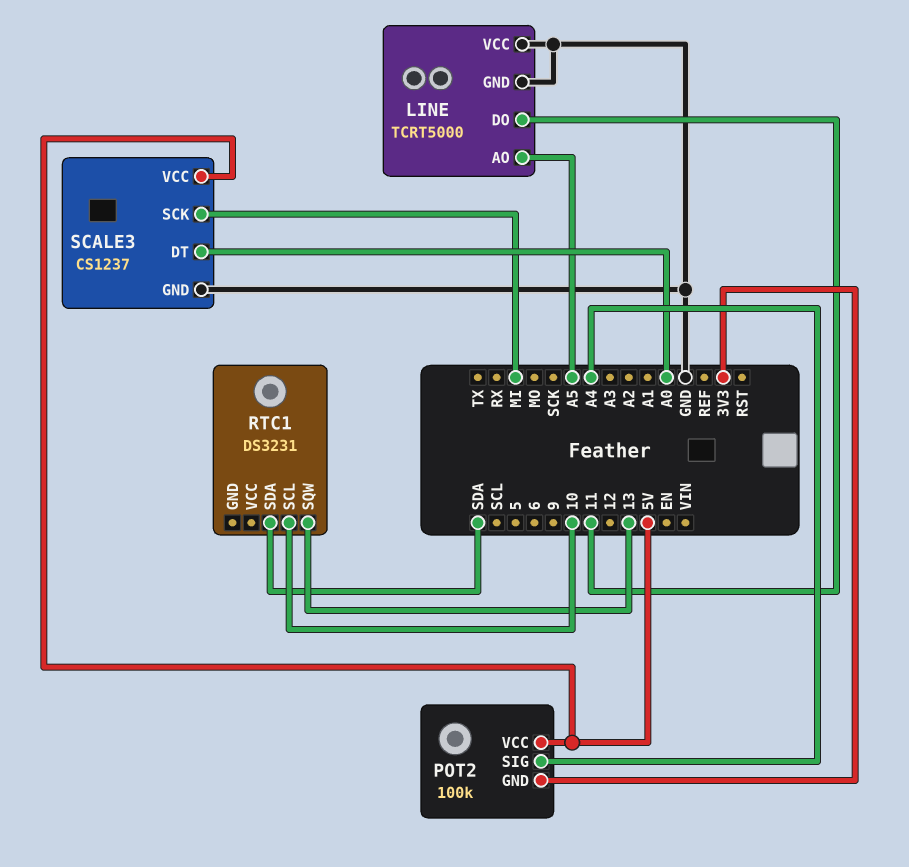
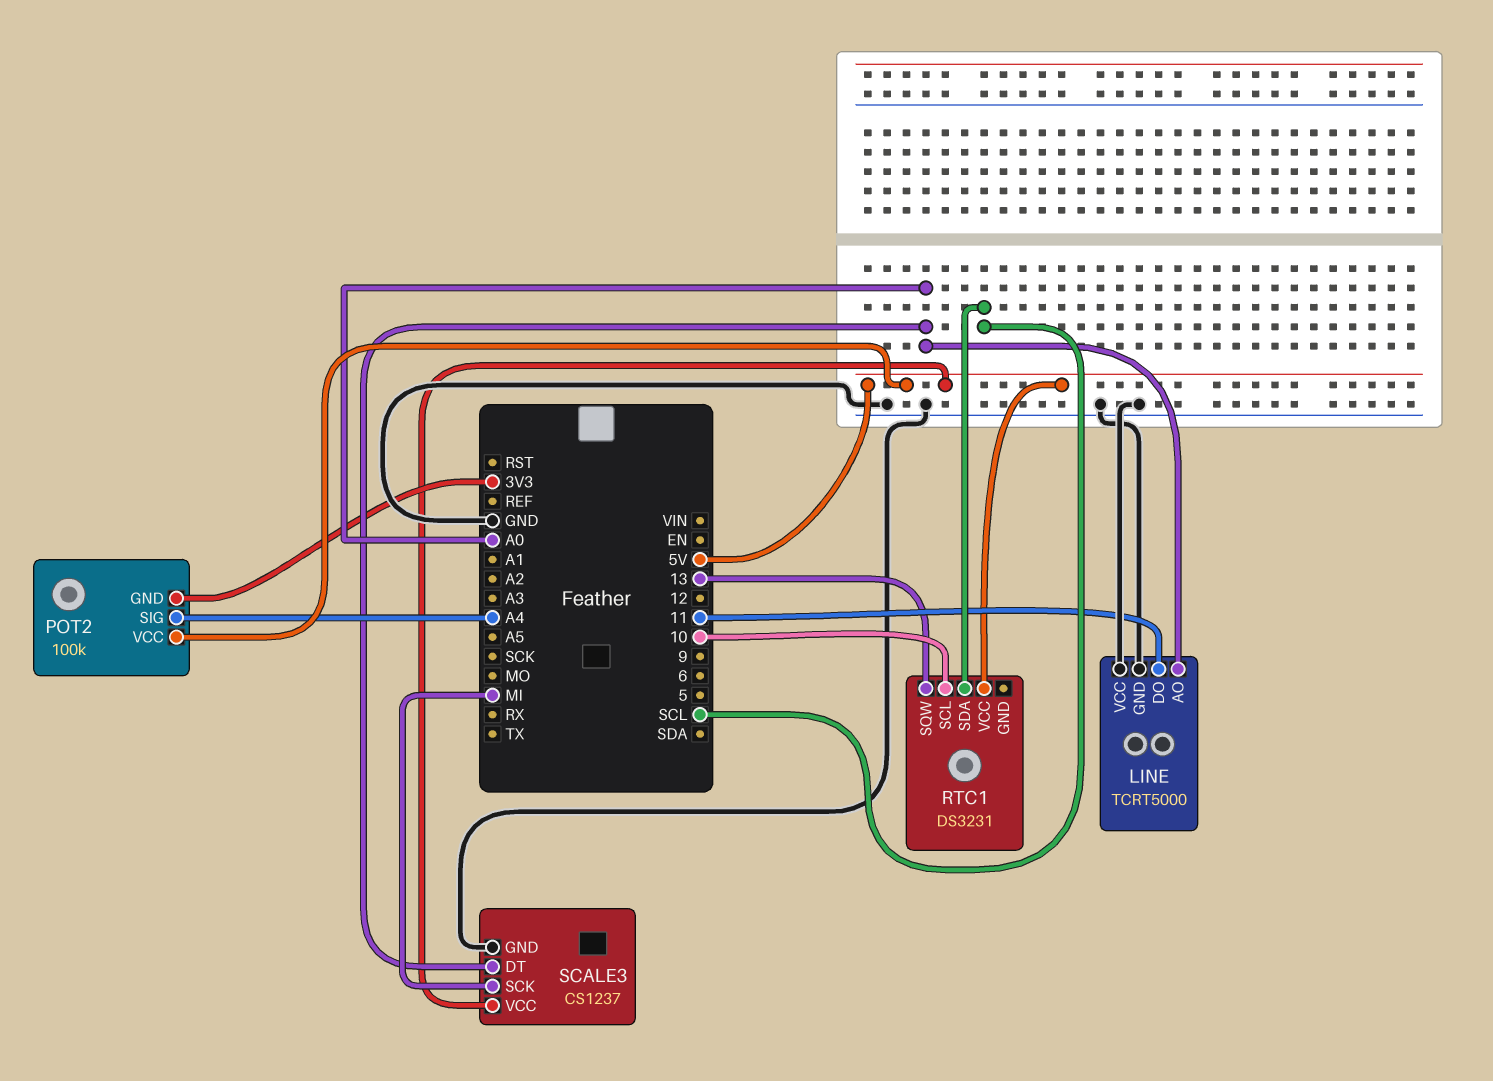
LINE pin AO: A5 -> A0
RTC1 pin SDA: SDA -> SCL
RTC1 pin VCC: none -> 5V

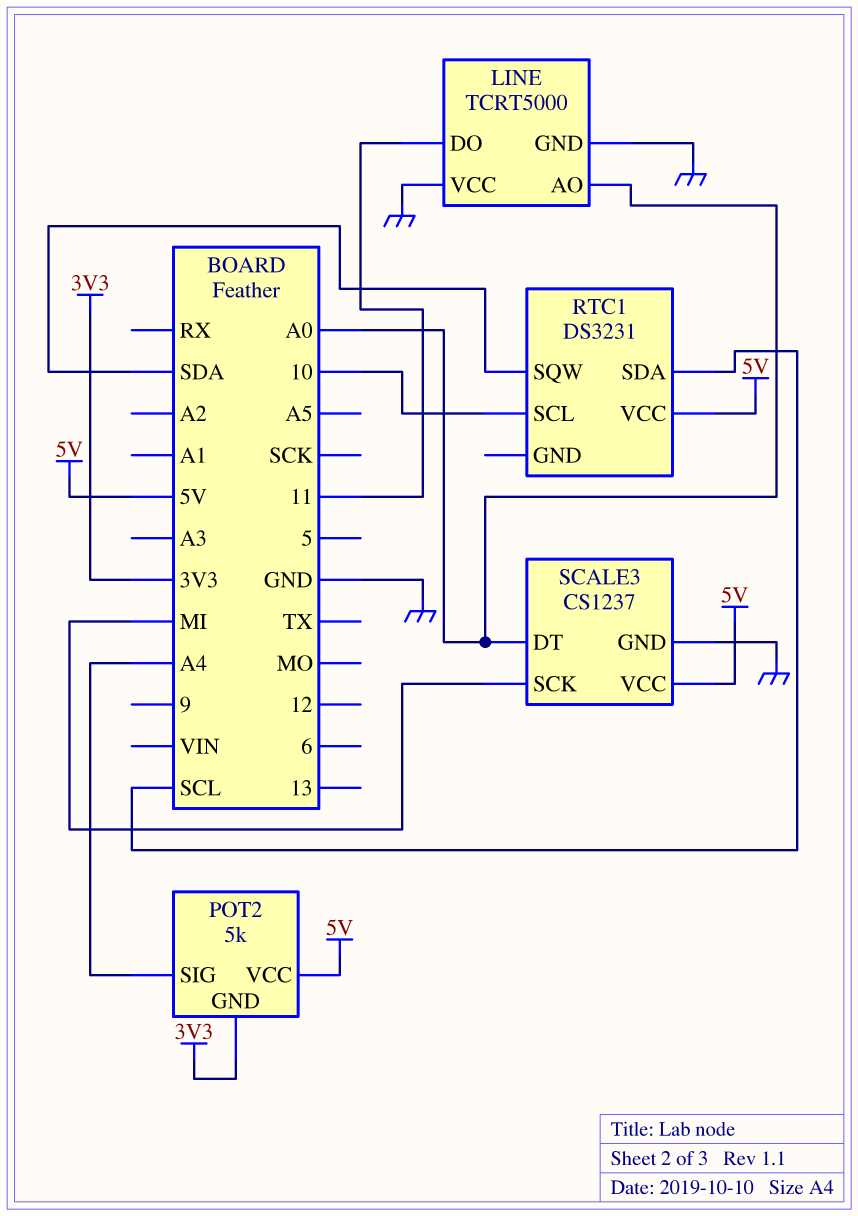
POT2: 100k -> 5k
RTC1 pin SQW: 13 -> SDA

